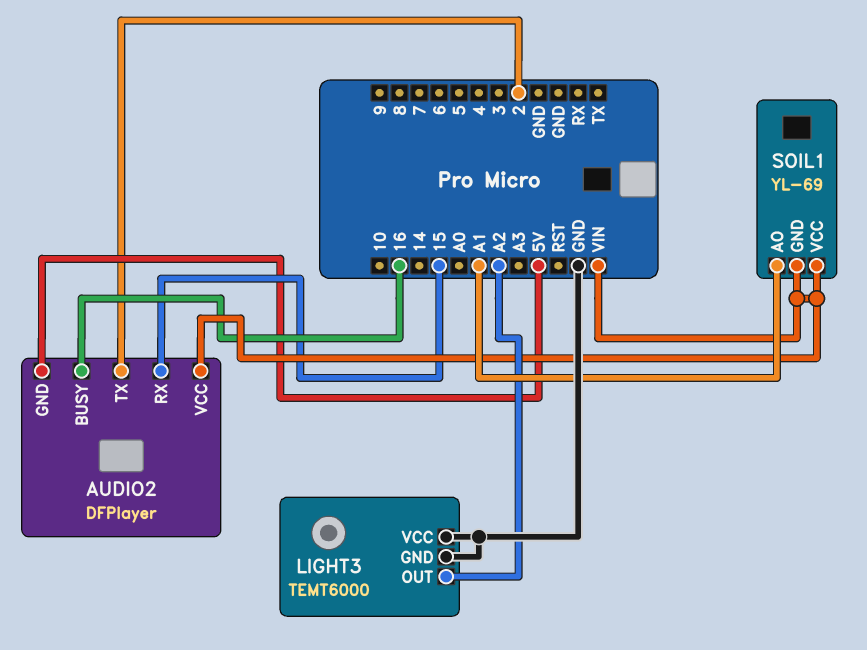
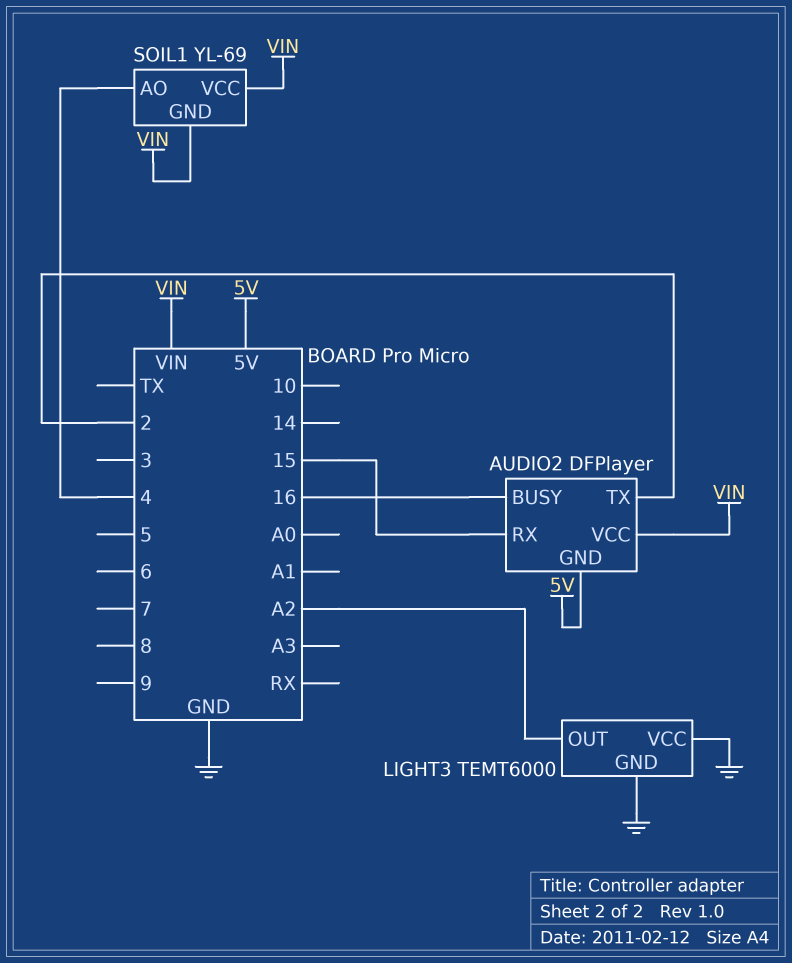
SOIL1 pin AO: A1 -> 4

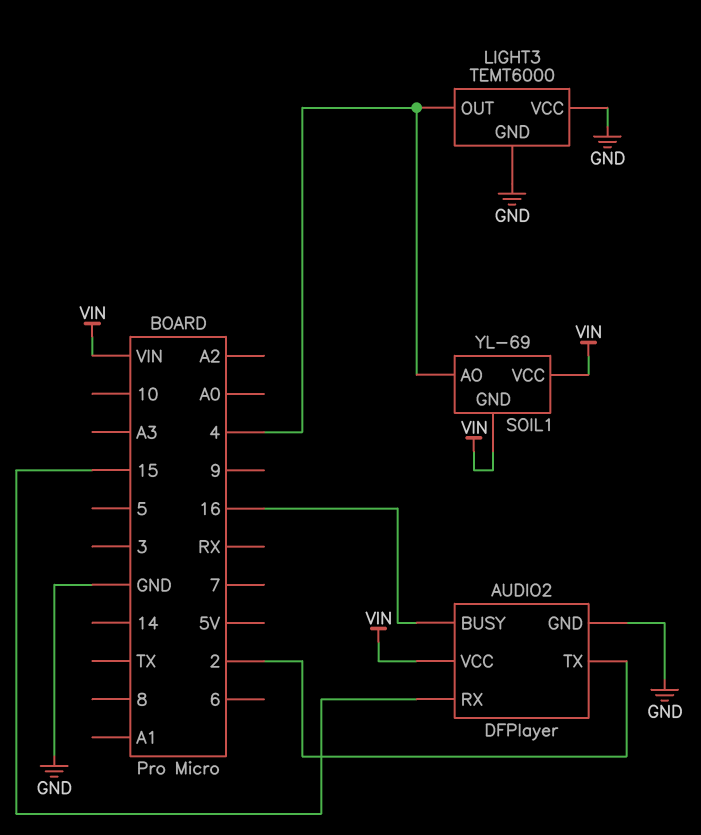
AUDIO2 pin GND: 5V -> GND
LIGHT3 pin OUT: A2 -> 4

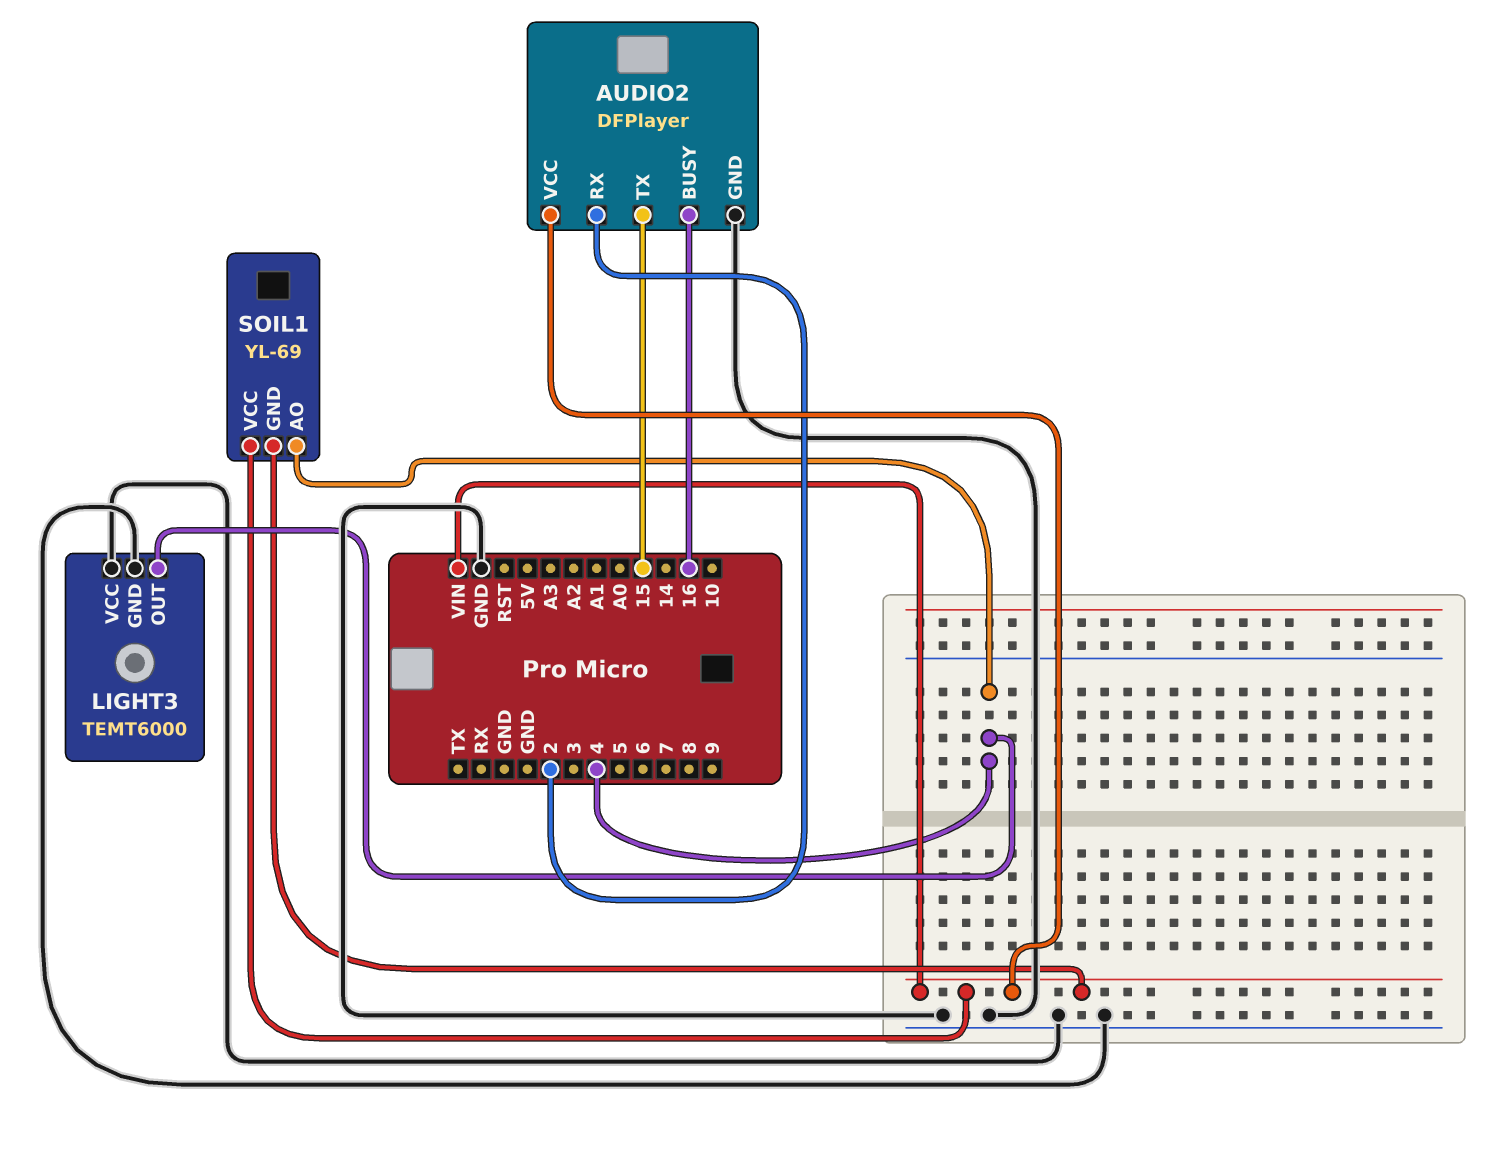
AUDIO2 pin RX: 15 -> 2
AUDIO2 pin TX: 2 -> 15

